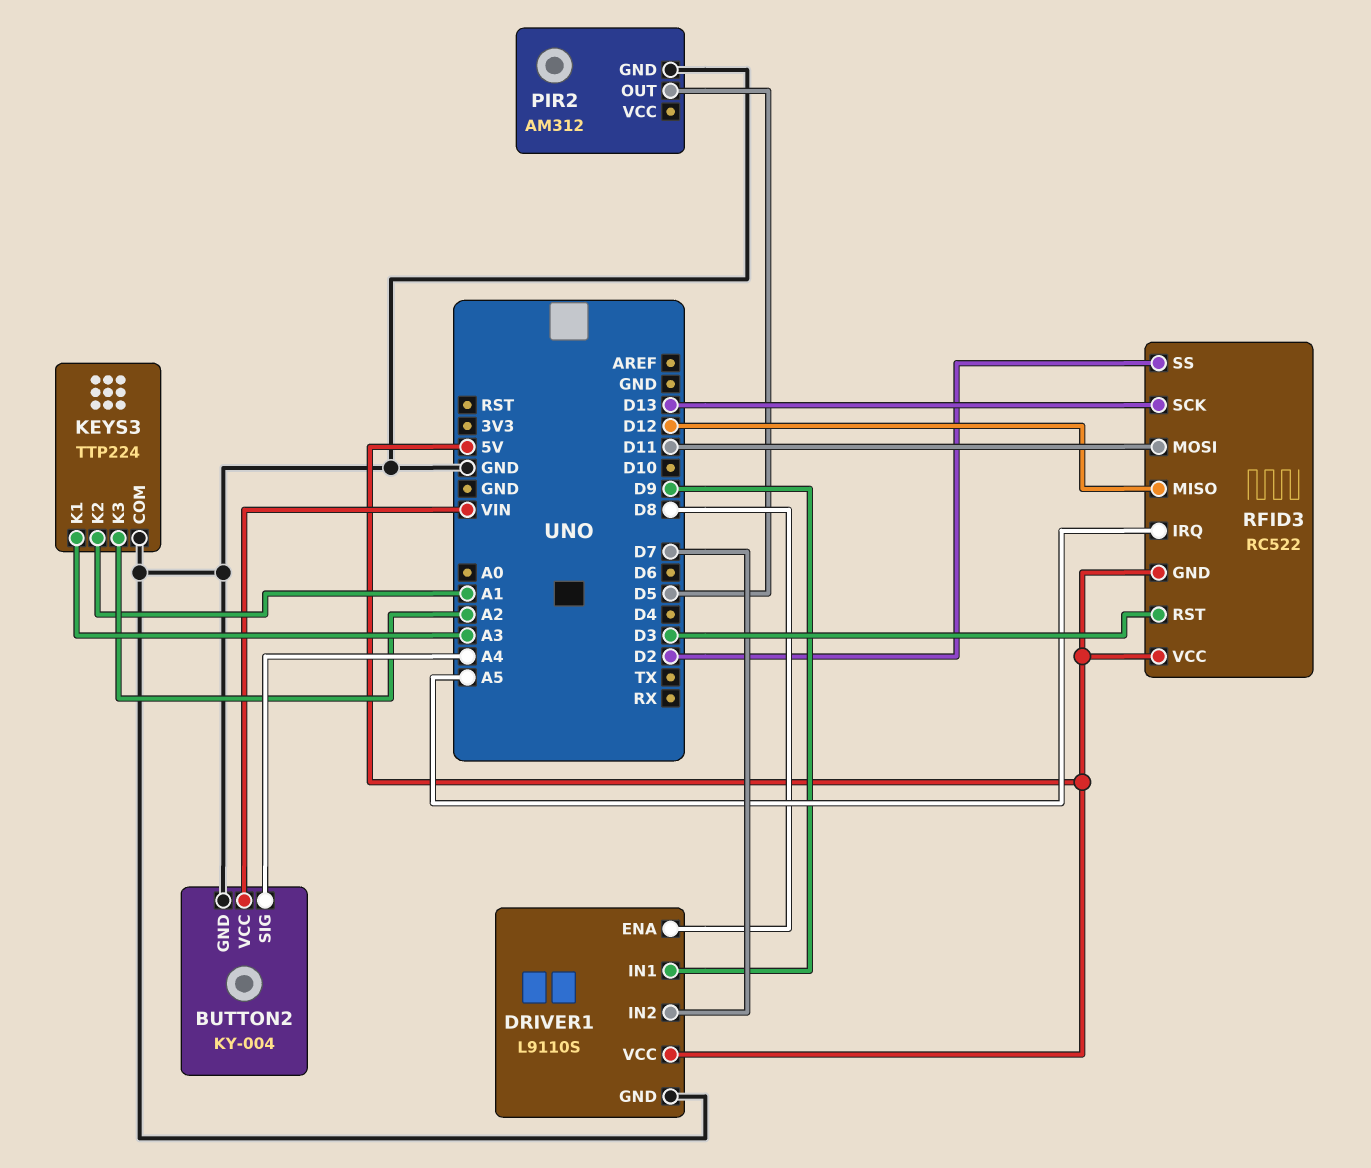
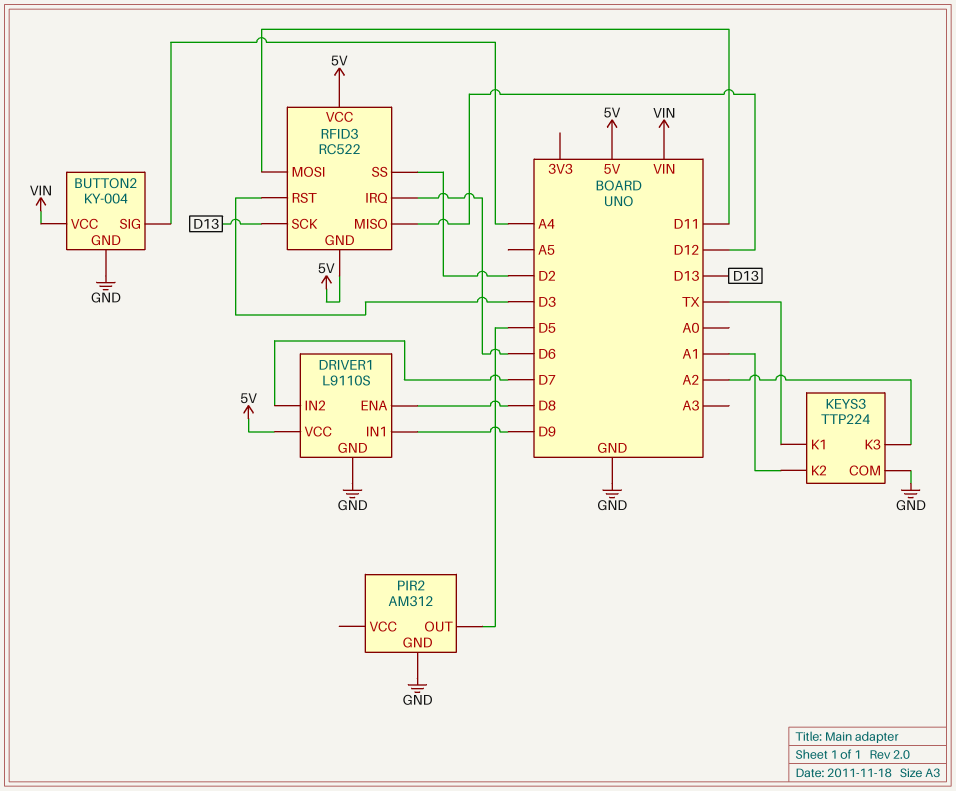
KEYS3 pin K1: A3 -> TX
RFID3 pin IRQ: A5 -> D6

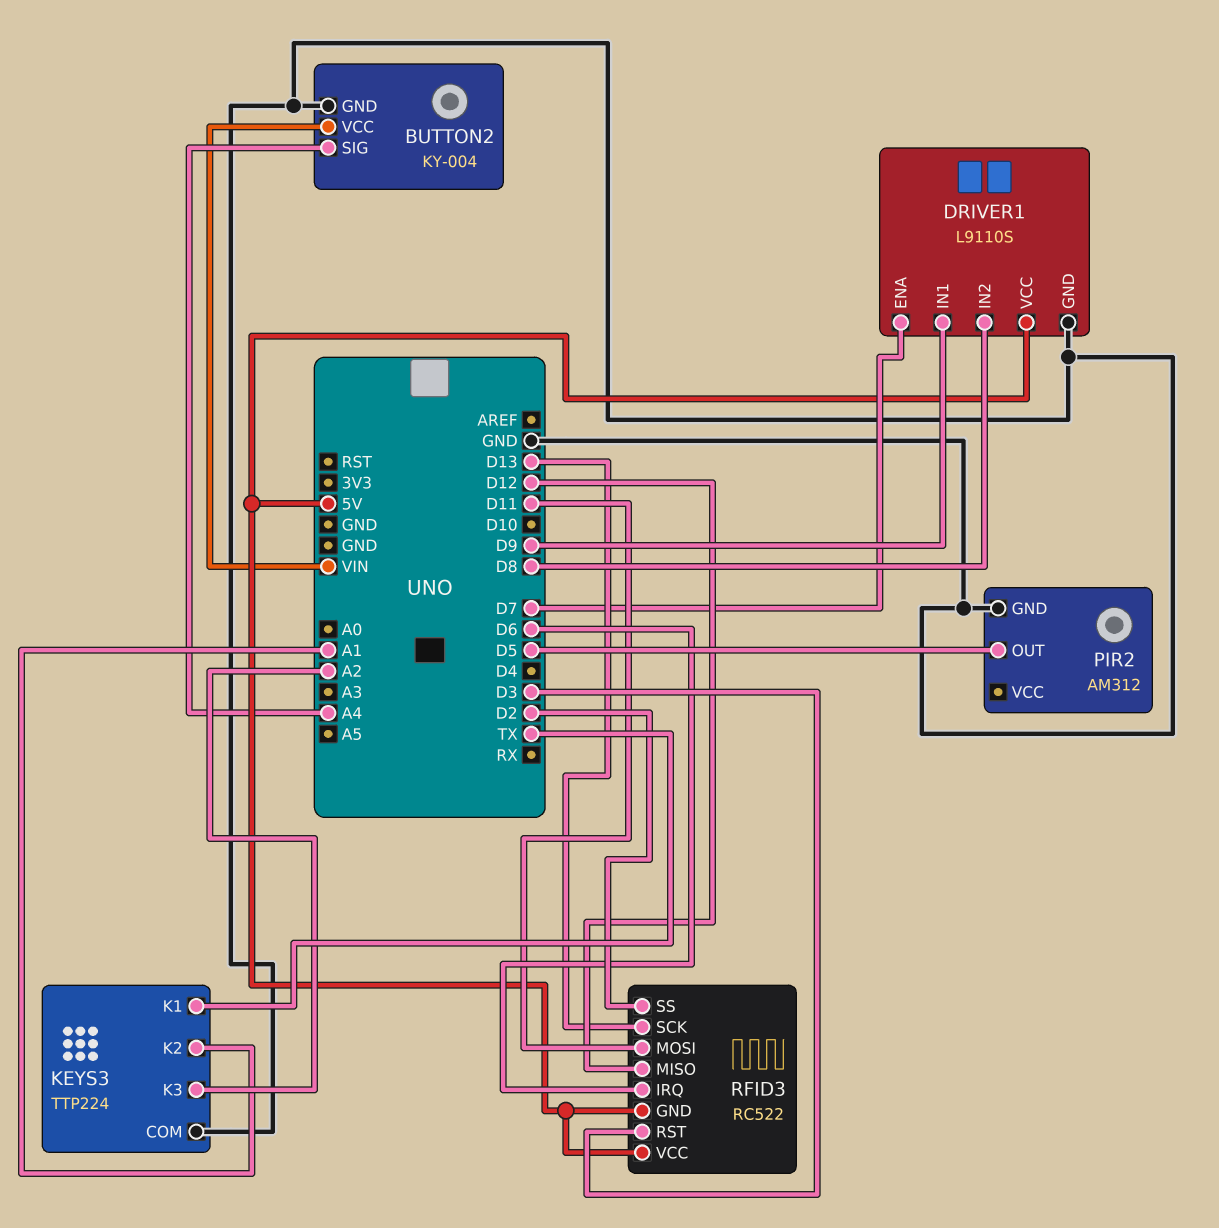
DRIVER1 pin ENA: D8 -> D7
DRIVER1 pin IN2: D7 -> D8

